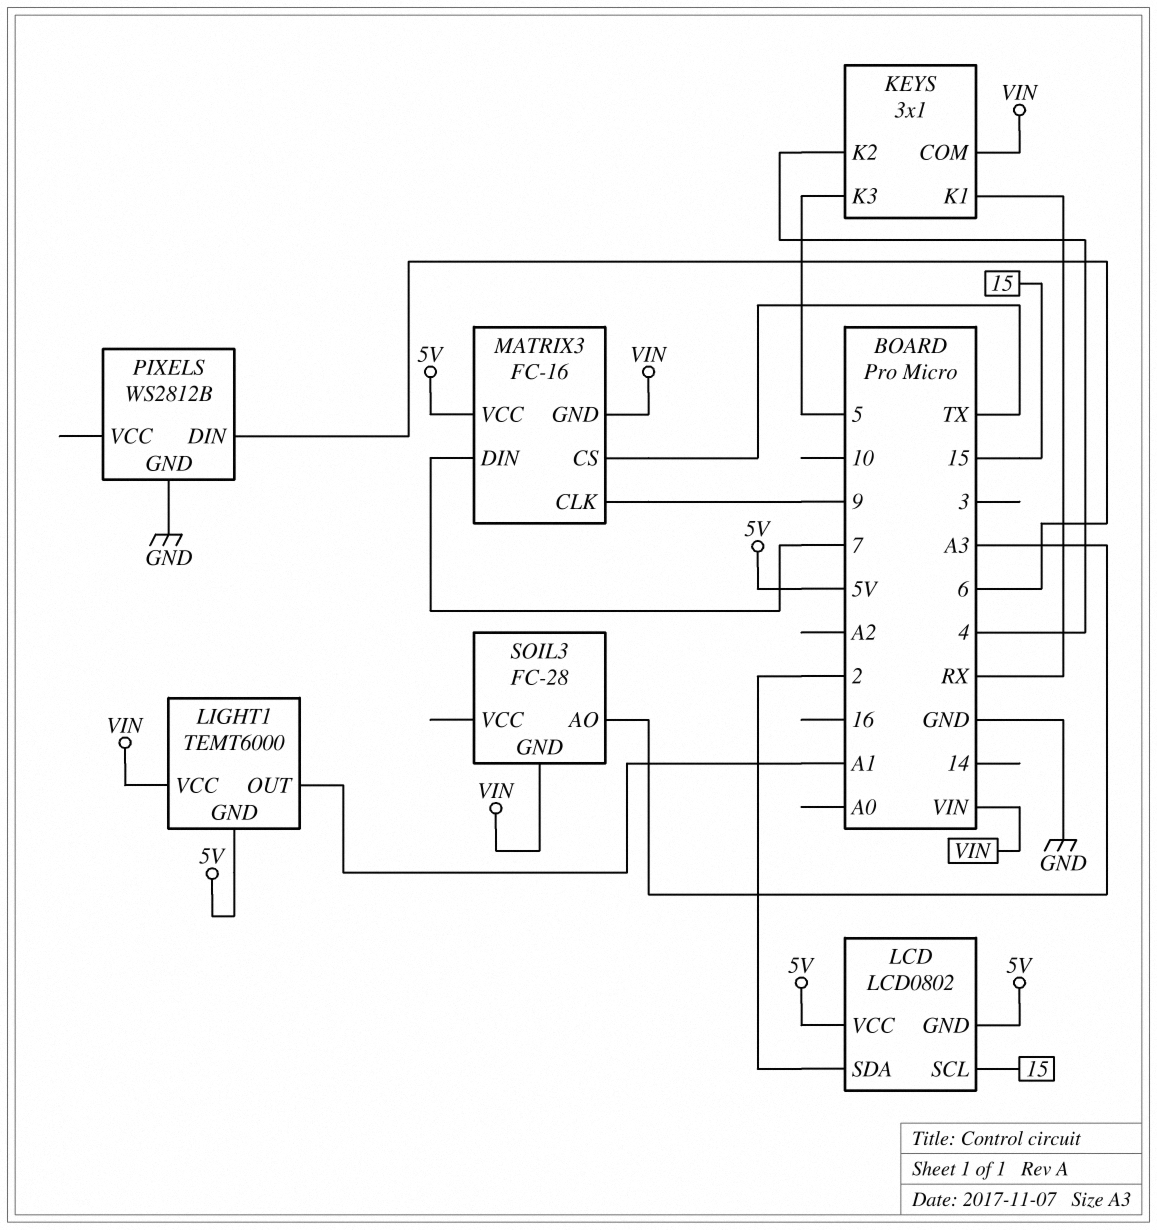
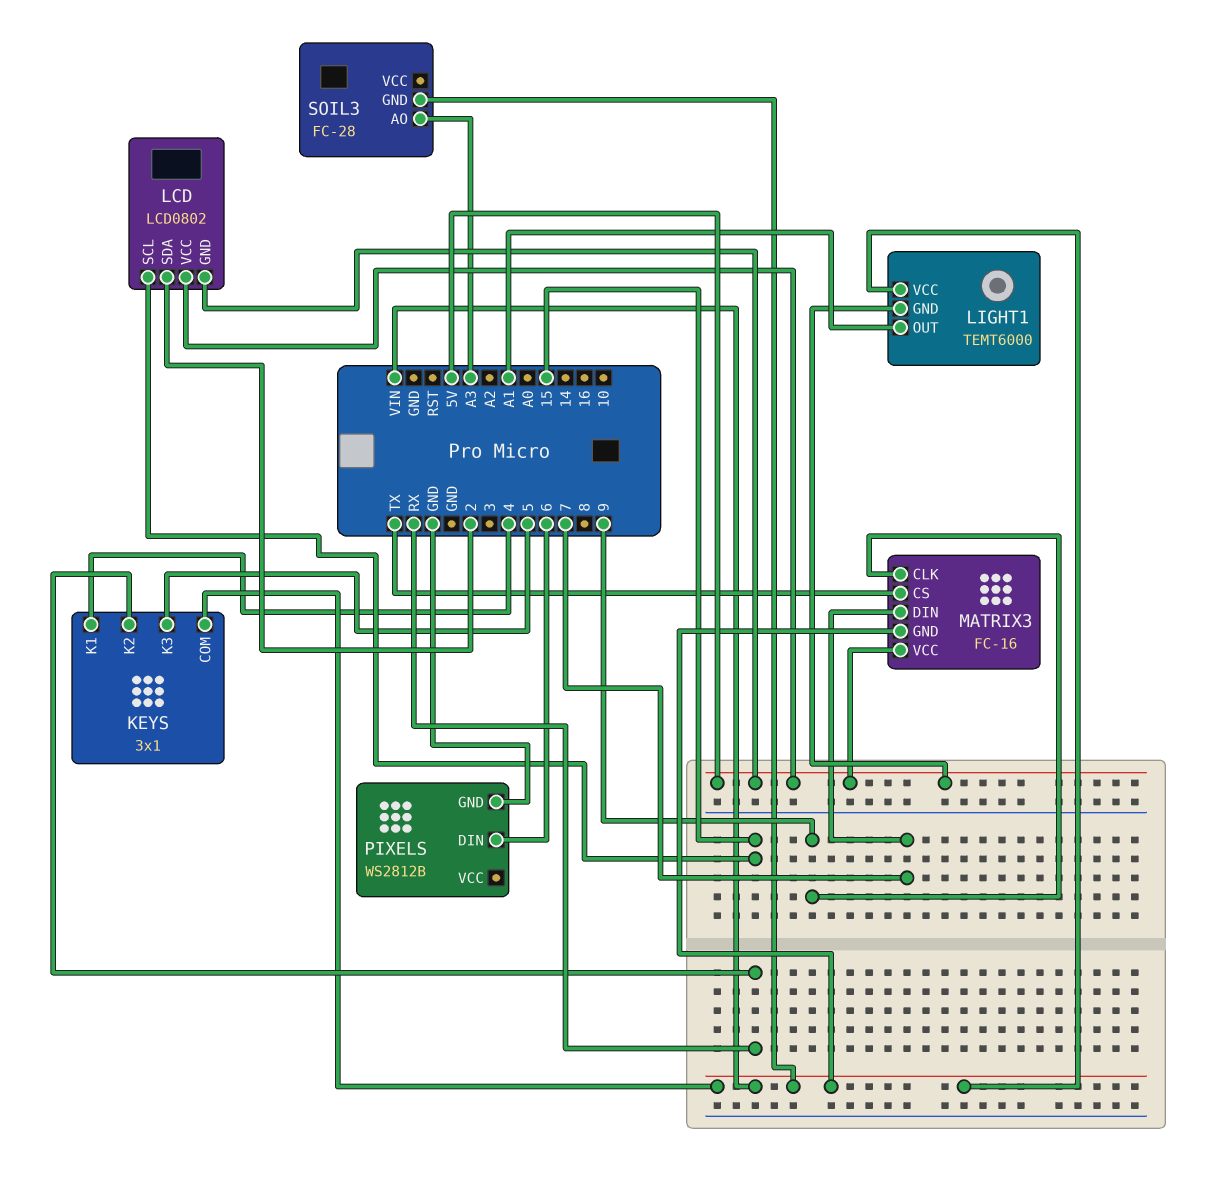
KEYS pin K1: RX -> 4
KEYS pin K2: 4 -> RX

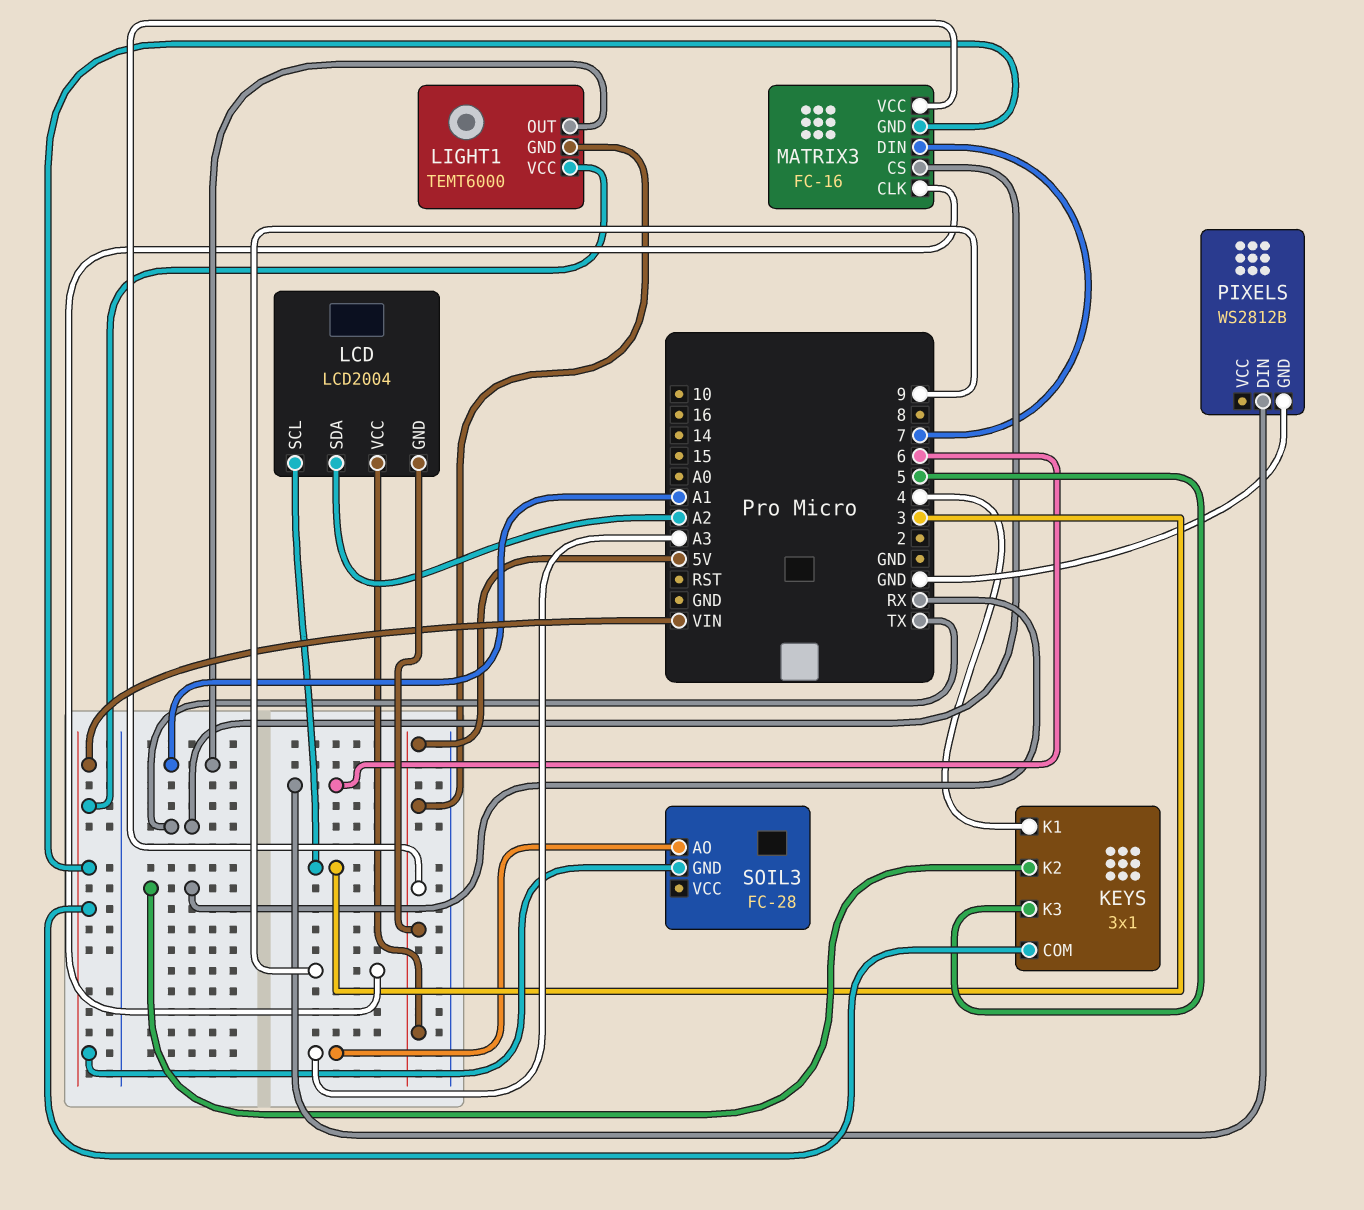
LCD: LCD0802 -> LCD2004
LCD pin SCL: 15 -> 3
LCD pin SDA: 2 -> A2

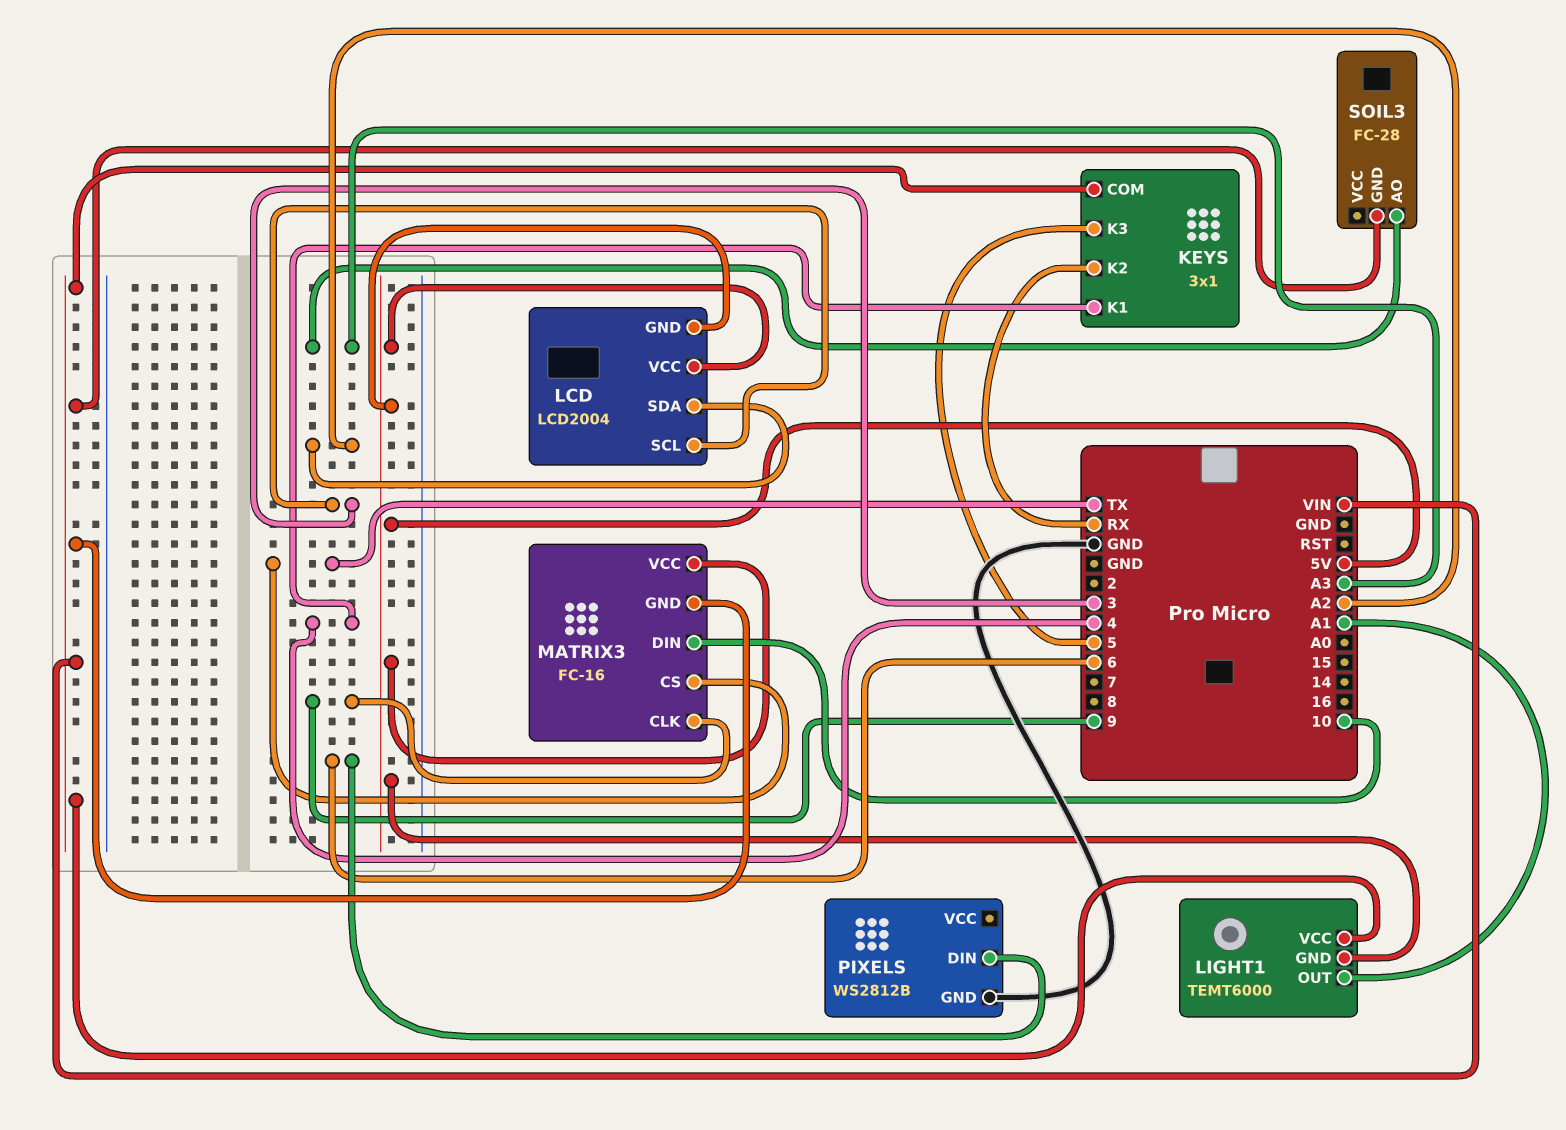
MATRIX3 pin DIN: 7 -> 10

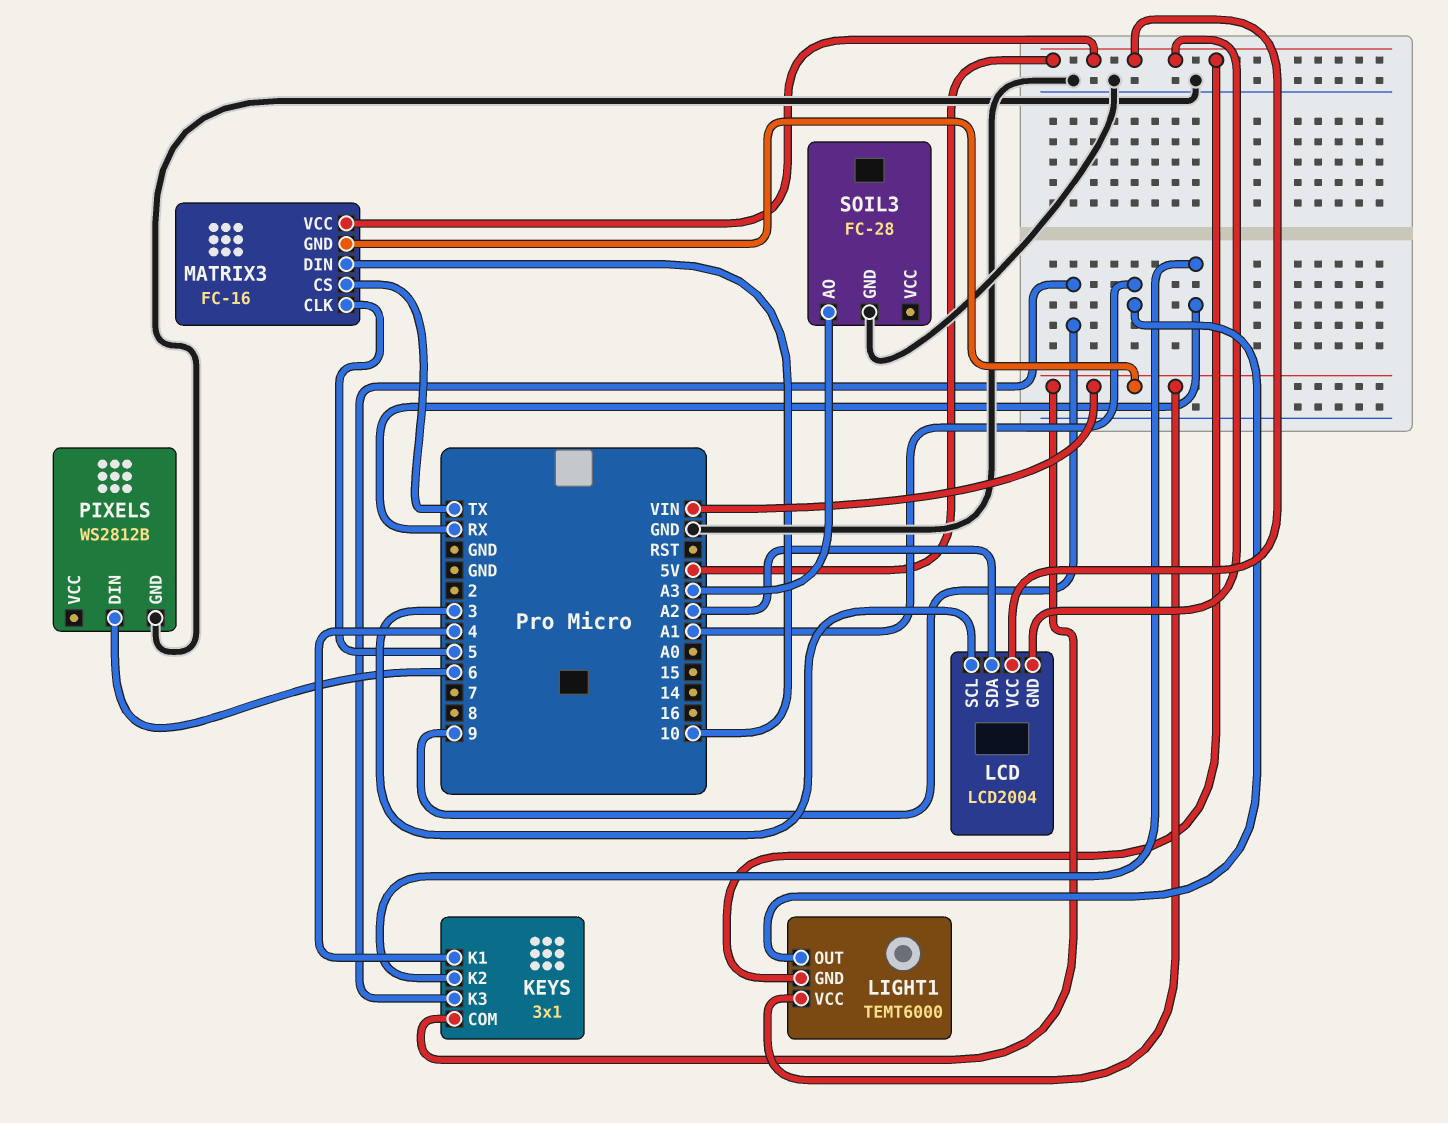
KEYS pin K3: 5 -> 9
MATRIX3 pin CLK: 9 -> 5
SOIL3 pin GND: VIN -> GND

